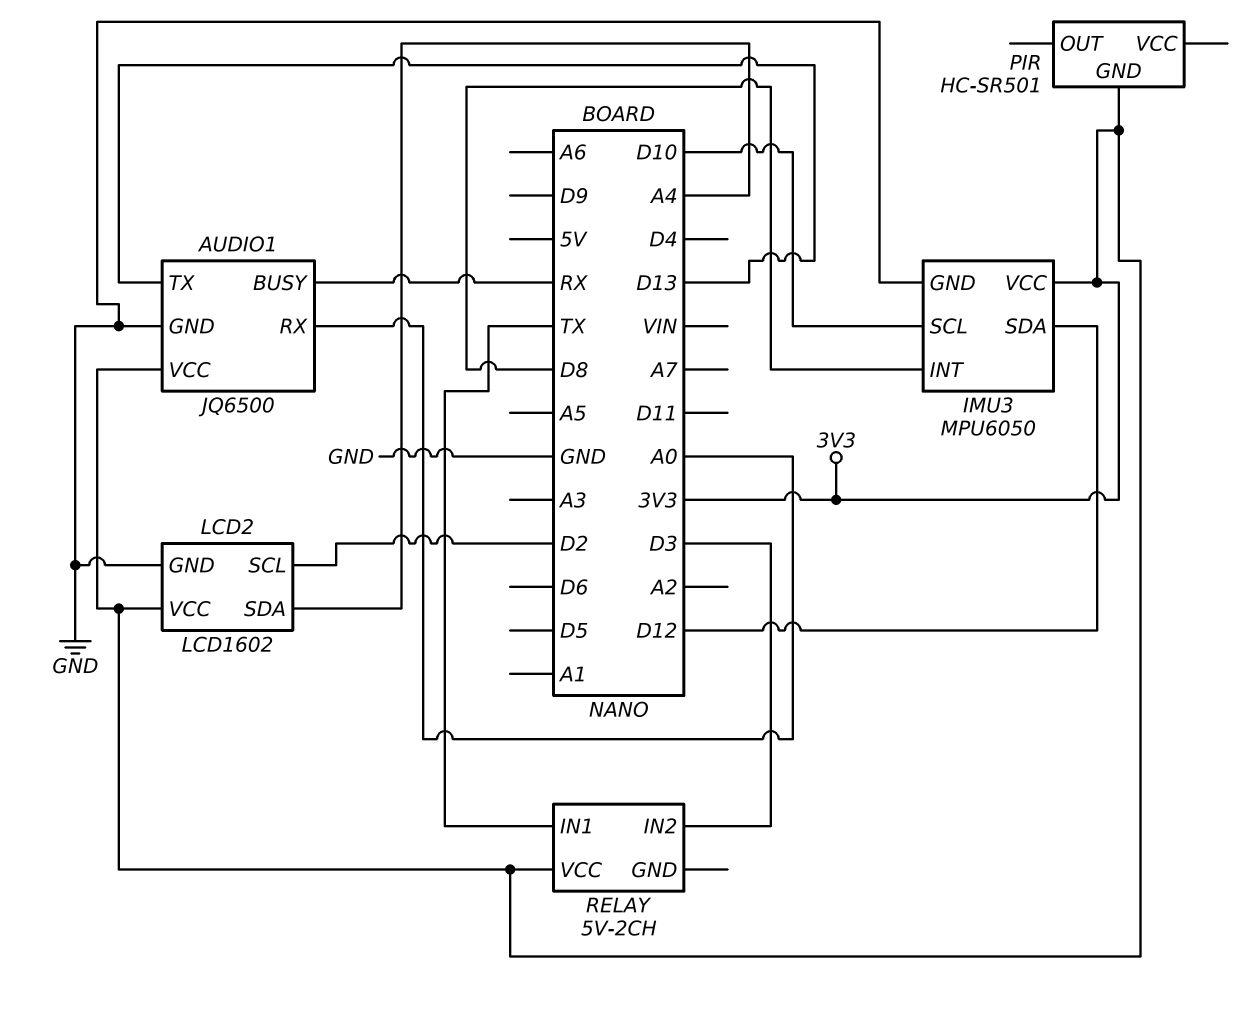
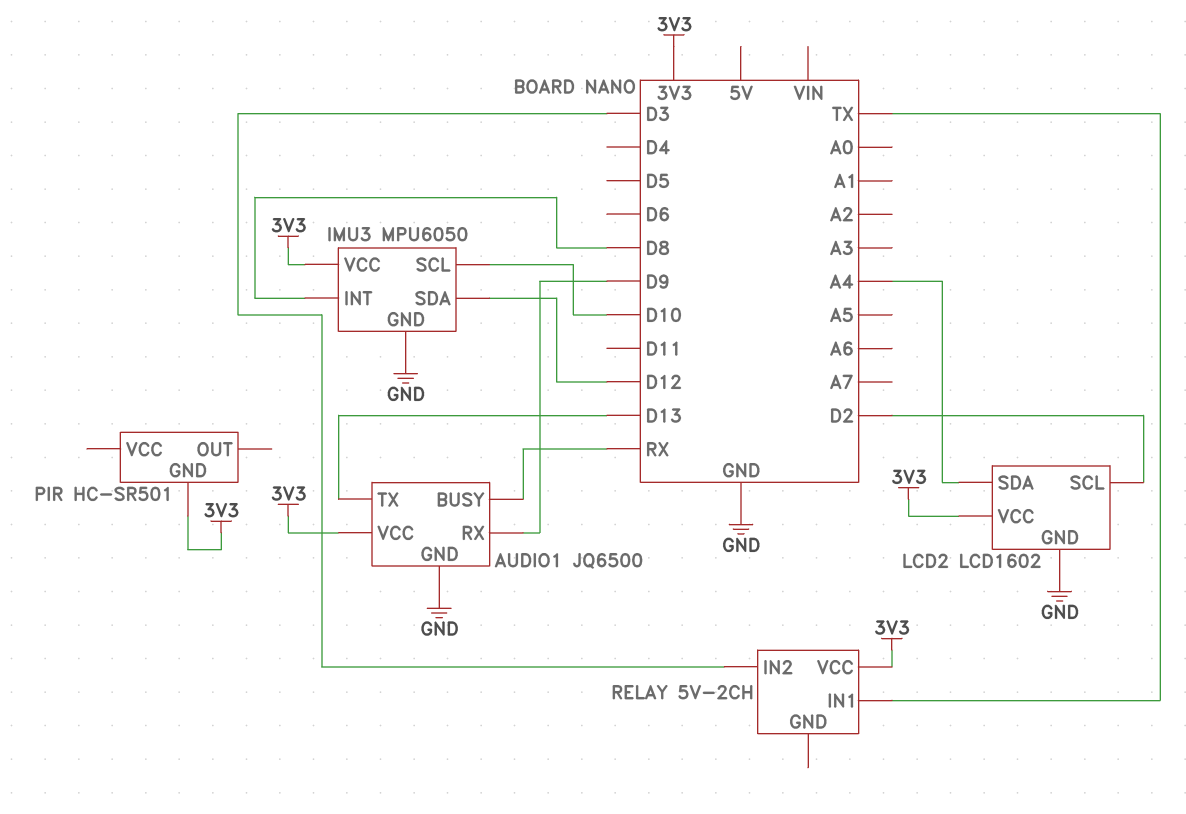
AUDIO1 pin RX: A0 -> D9

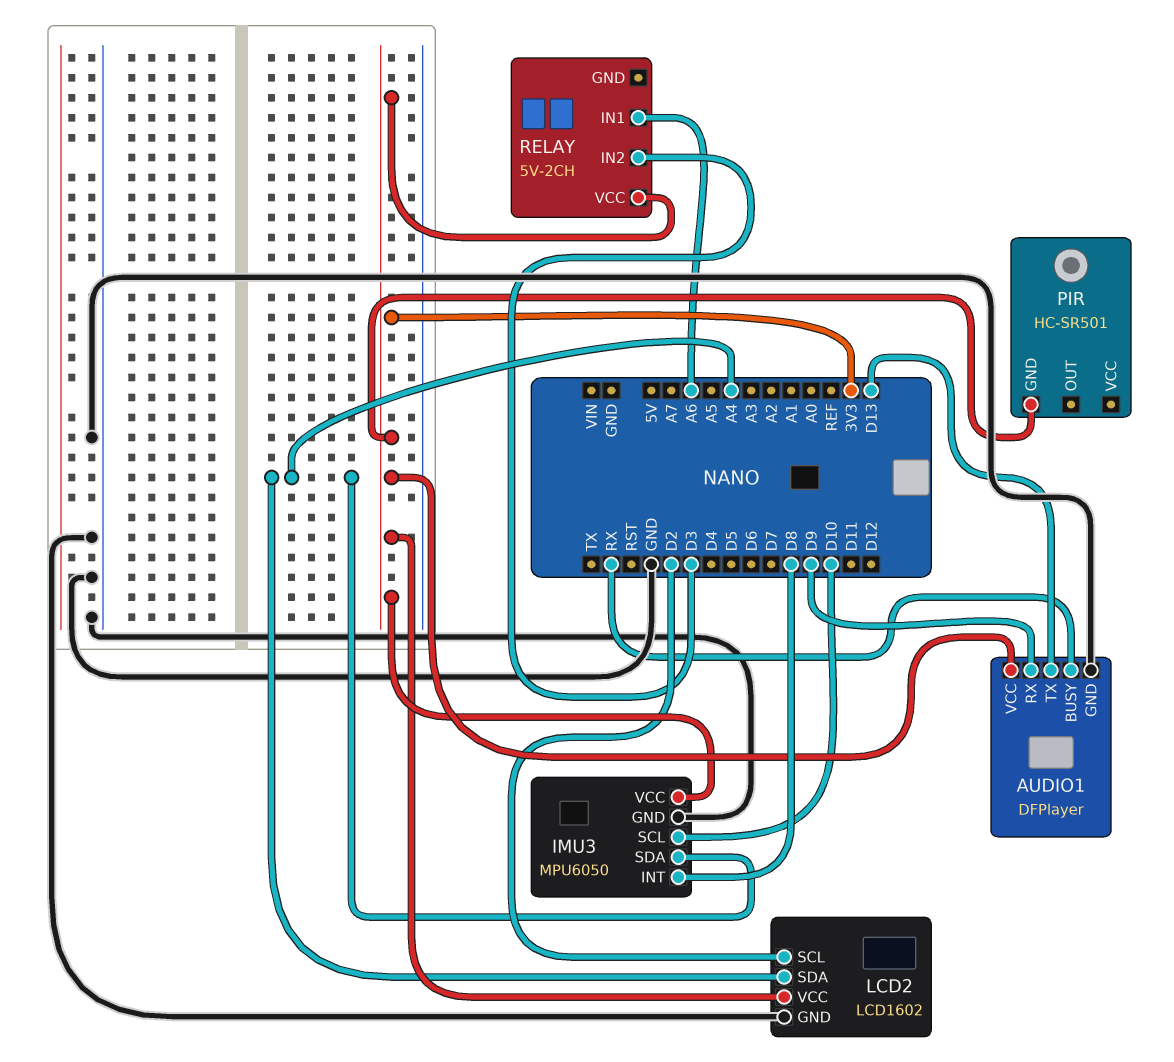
AUDIO1: JQ6500 -> DFPlayer
IMU3 pin SDA: D12 -> A4
RELAY pin IN1: TX -> A6

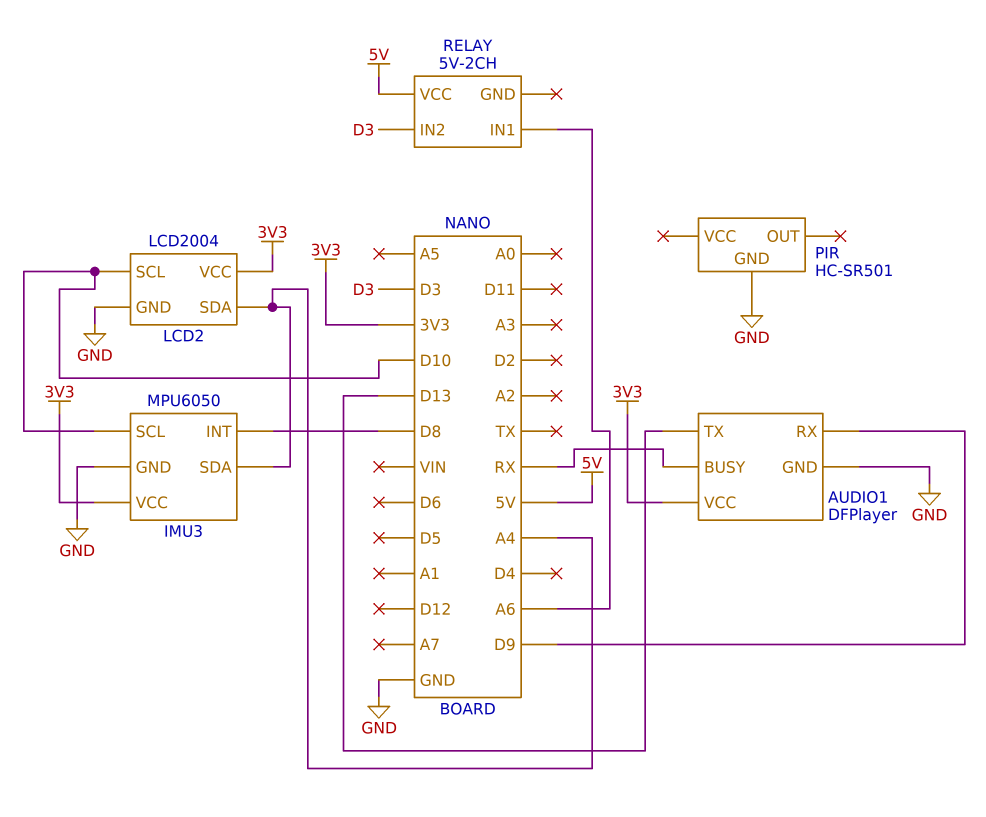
LCD2: LCD1602 -> LCD2004
LCD2 pin SCL: D2 -> D10
PIR pin GND: 3V3 -> GND
RELAY pin VCC: 3V3 -> 5V

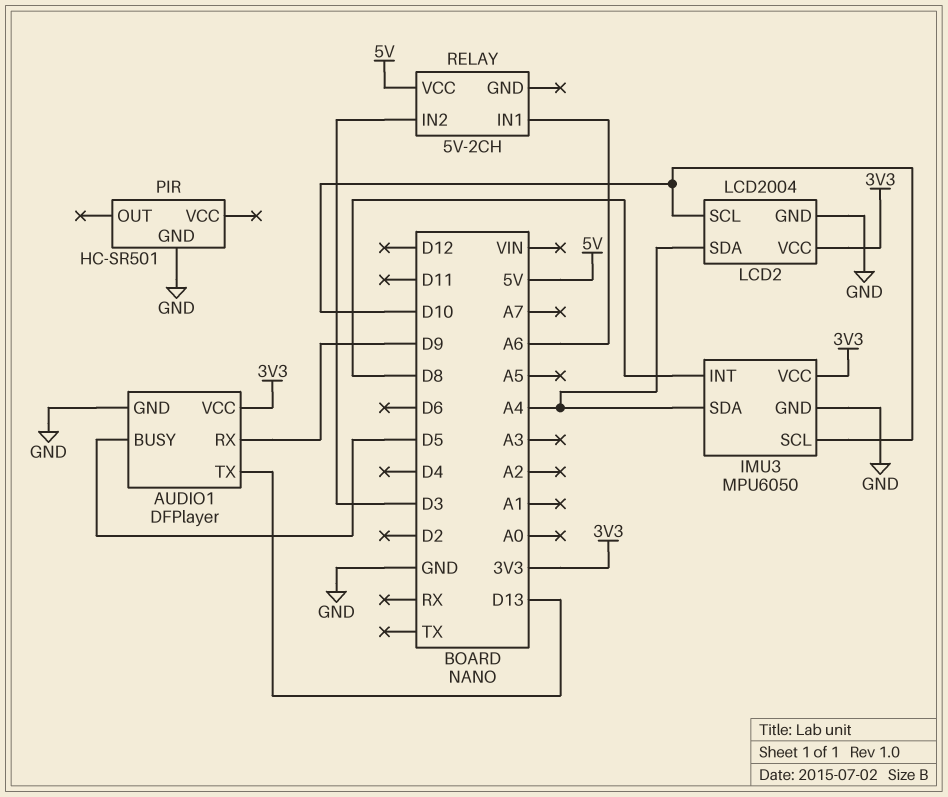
AUDIO1 pin BUSY: RX -> D5

